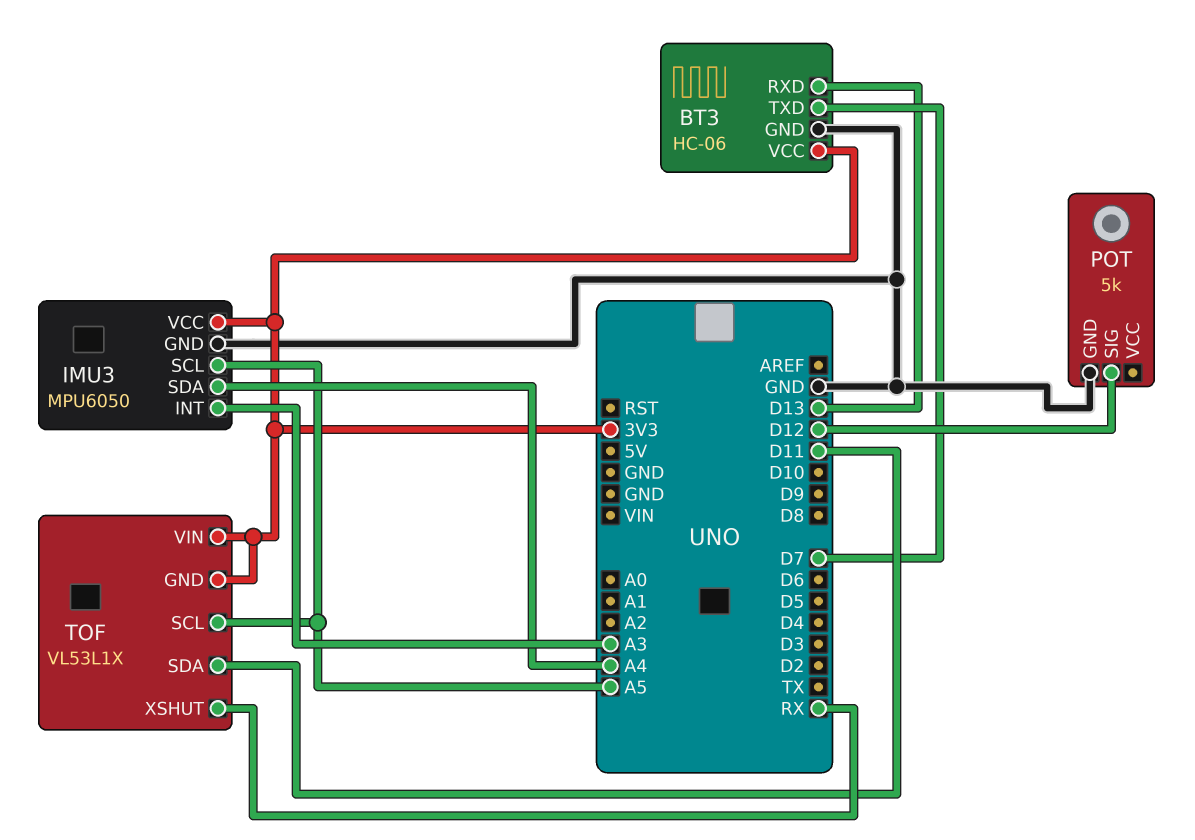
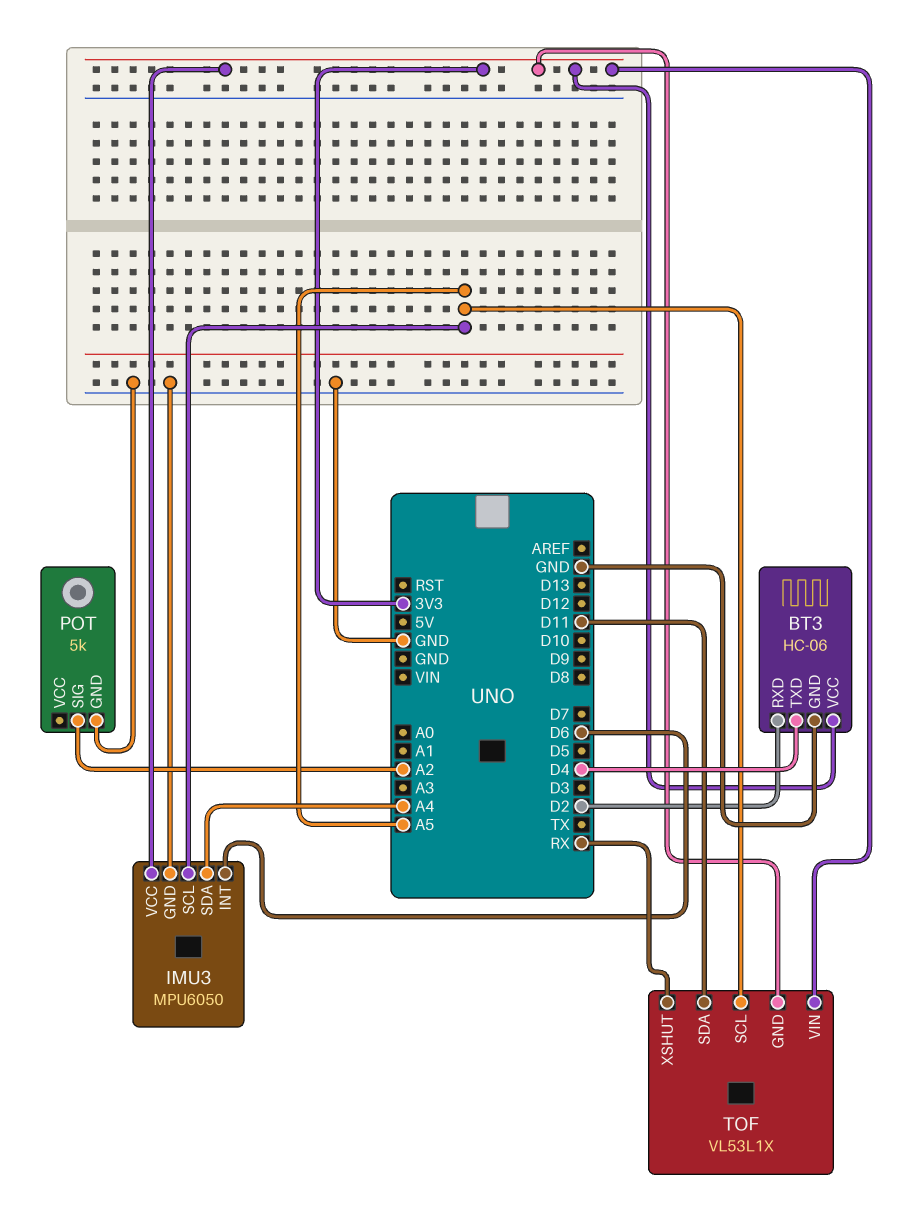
BT3 pin RXD: D13 -> D2
BT3 pin TXD: D7 -> D4
IMU3 pin INT: A3 -> D6
POT pin SIG: D12 -> A2

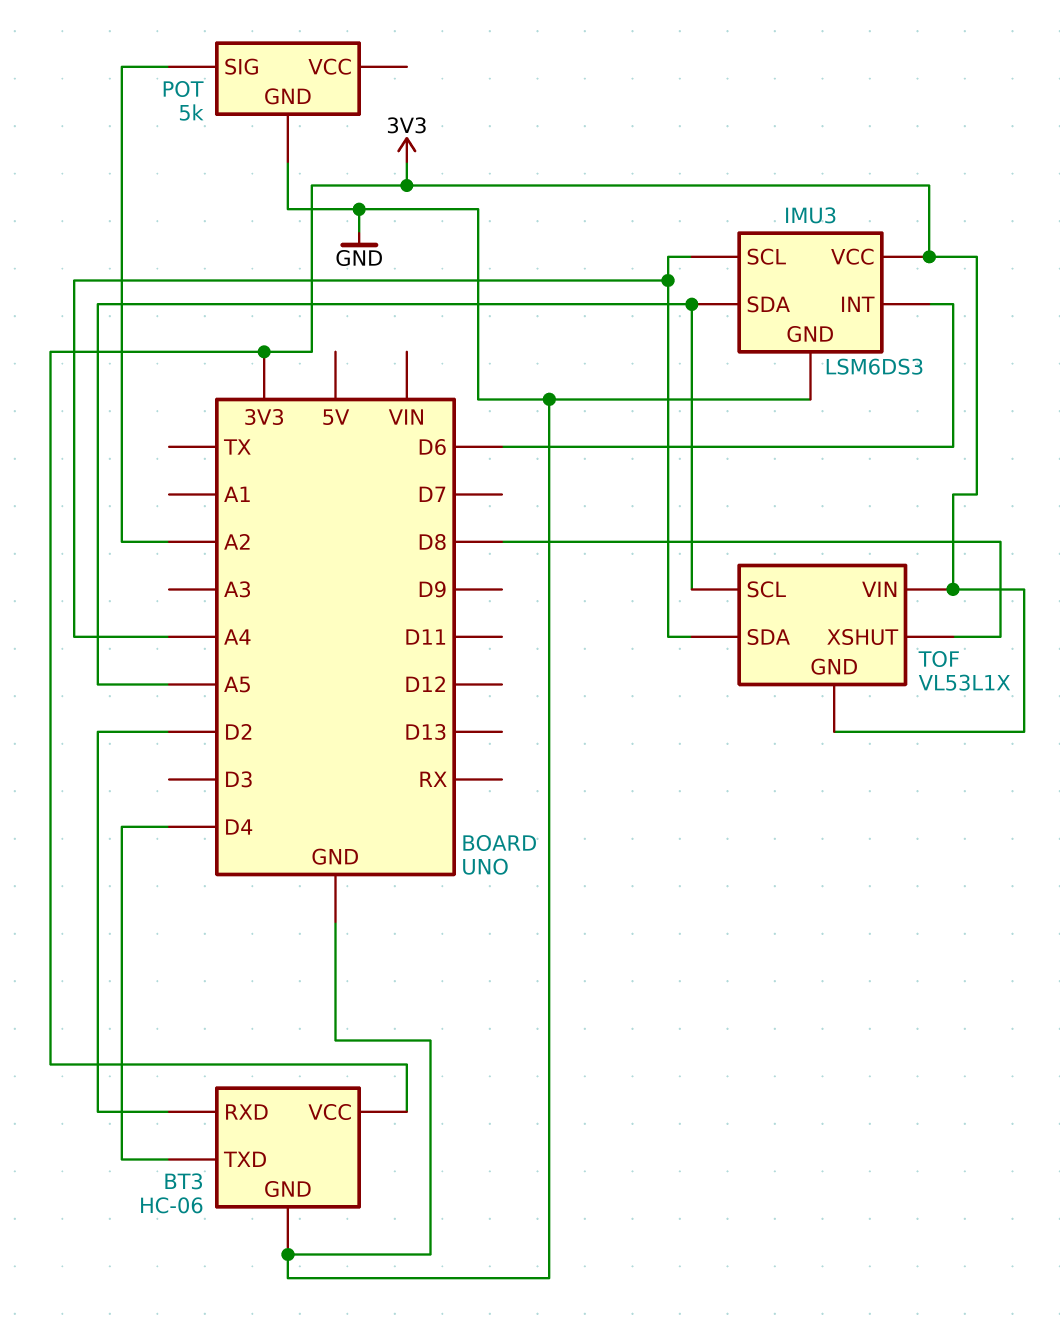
IMU3: MPU6050 -> LSM6DS3
IMU3 pin SCL: A5 -> A4
IMU3 pin SDA: A4 -> A5
TOF pin SDA: D11 -> A4
TOF pin XSHUT: RX -> D8

